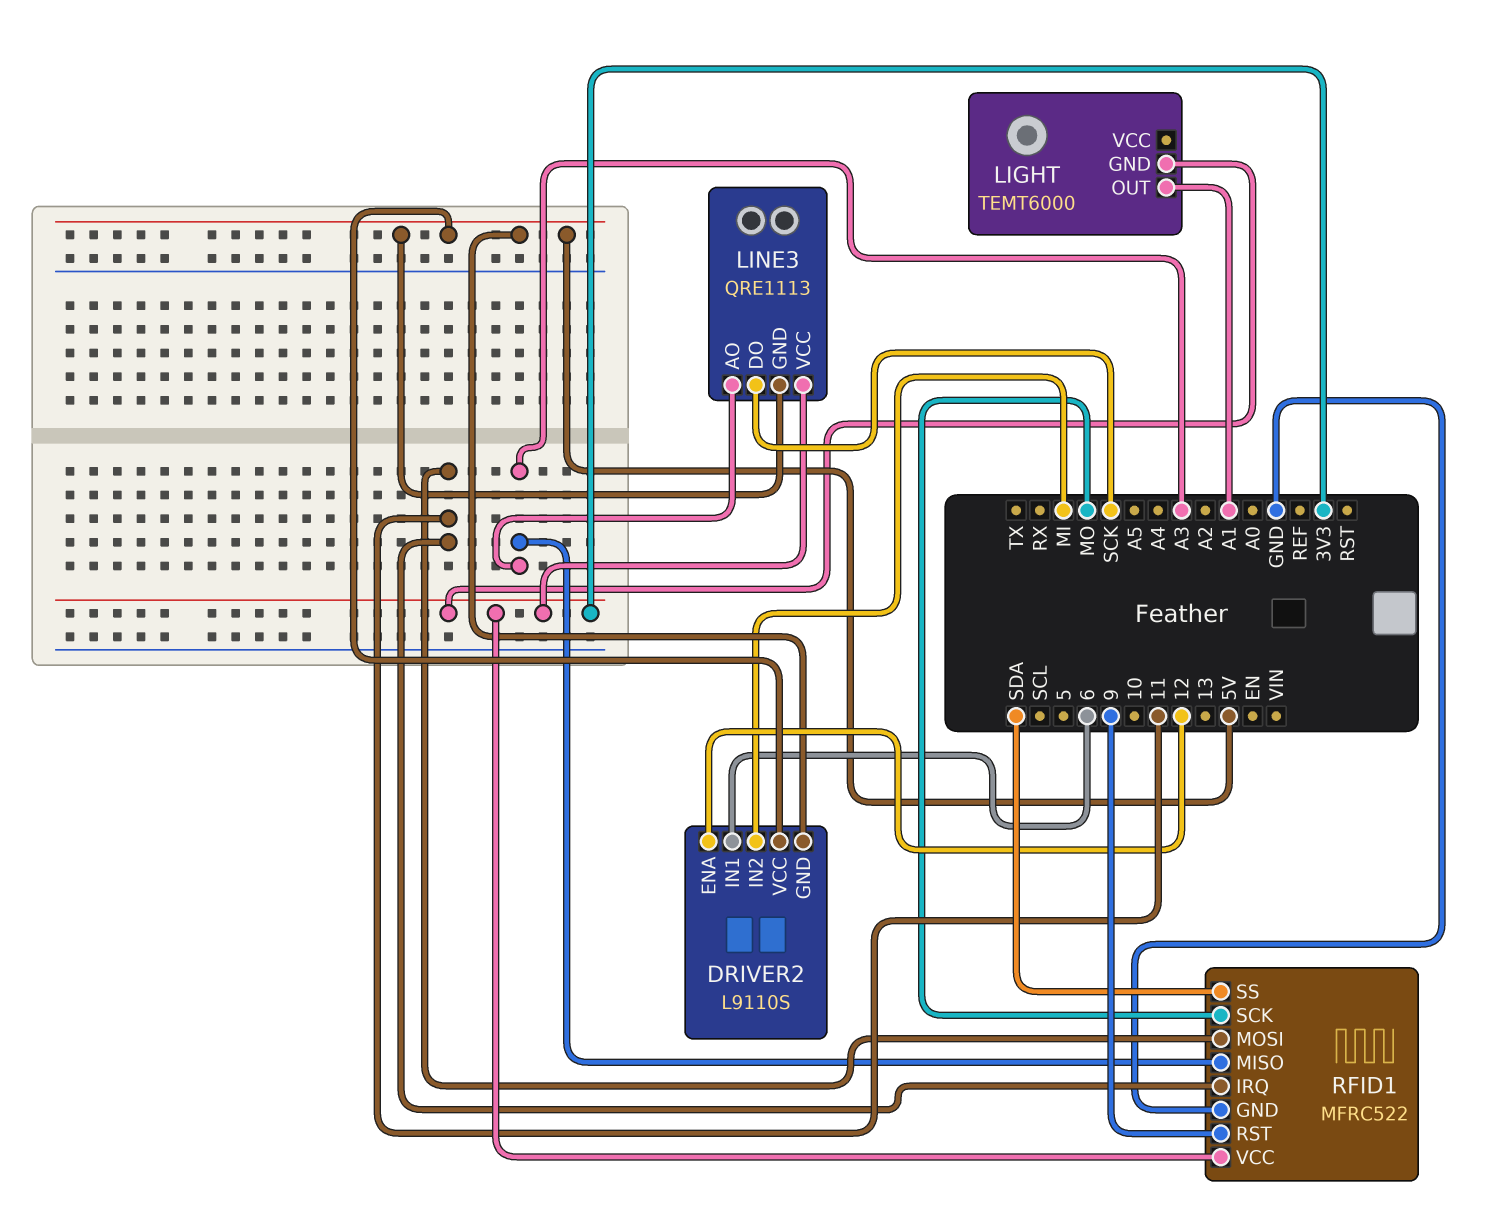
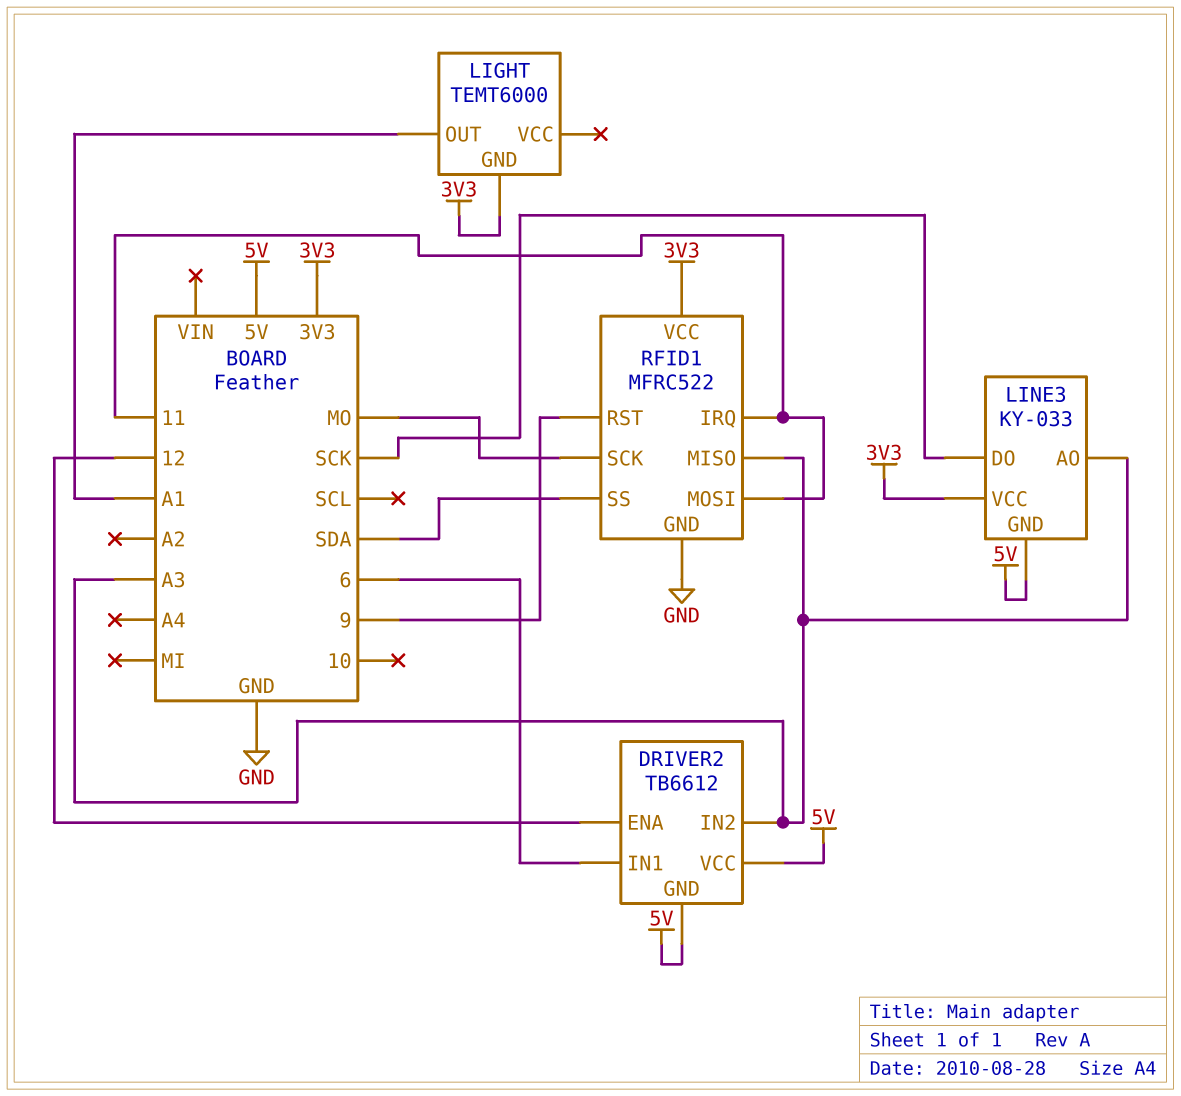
DRIVER2: L9110S -> TB6612
DRIVER2 pin IN2: MI -> A3
LINE3: QRE1113 -> KY-033

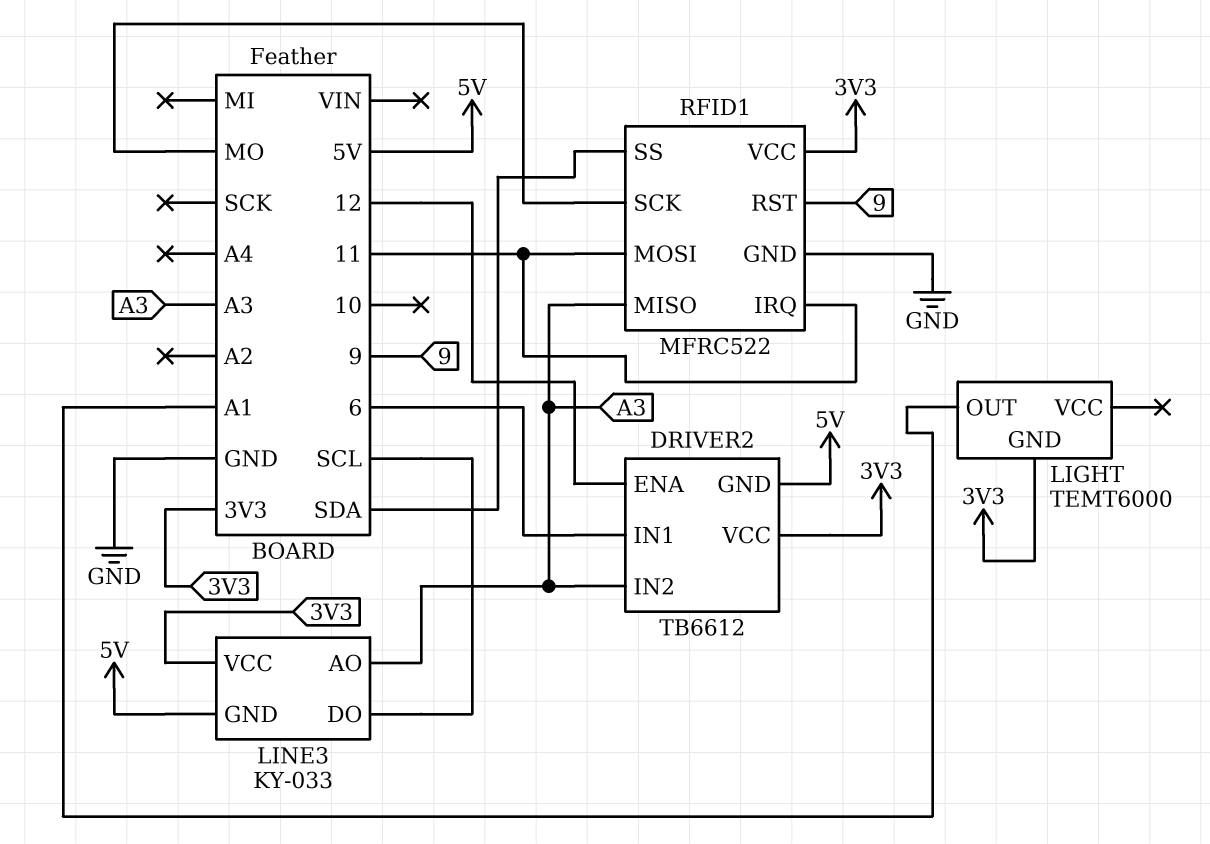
DRIVER2 pin VCC: 5V -> 3V3
LINE3 pin DO: SCK -> SCL

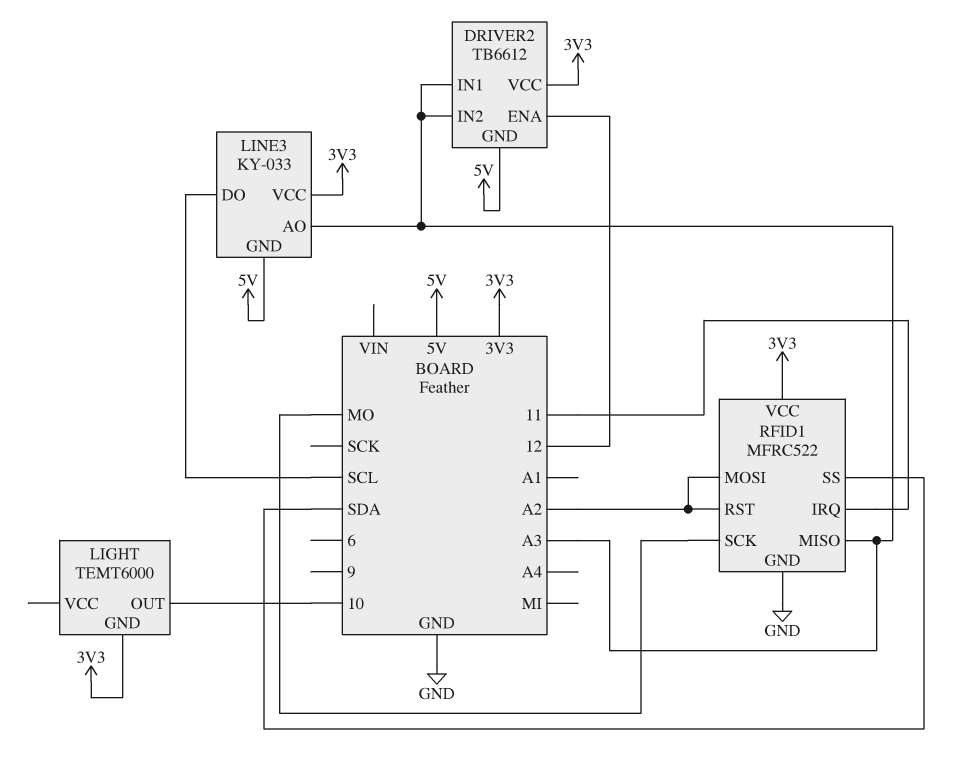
DRIVER2 pin IN1: 6 -> A3
LIGHT pin OUT: A1 -> 10
RFID1 pin MOSI: 11 -> A2
RFID1 pin RST: 9 -> A2

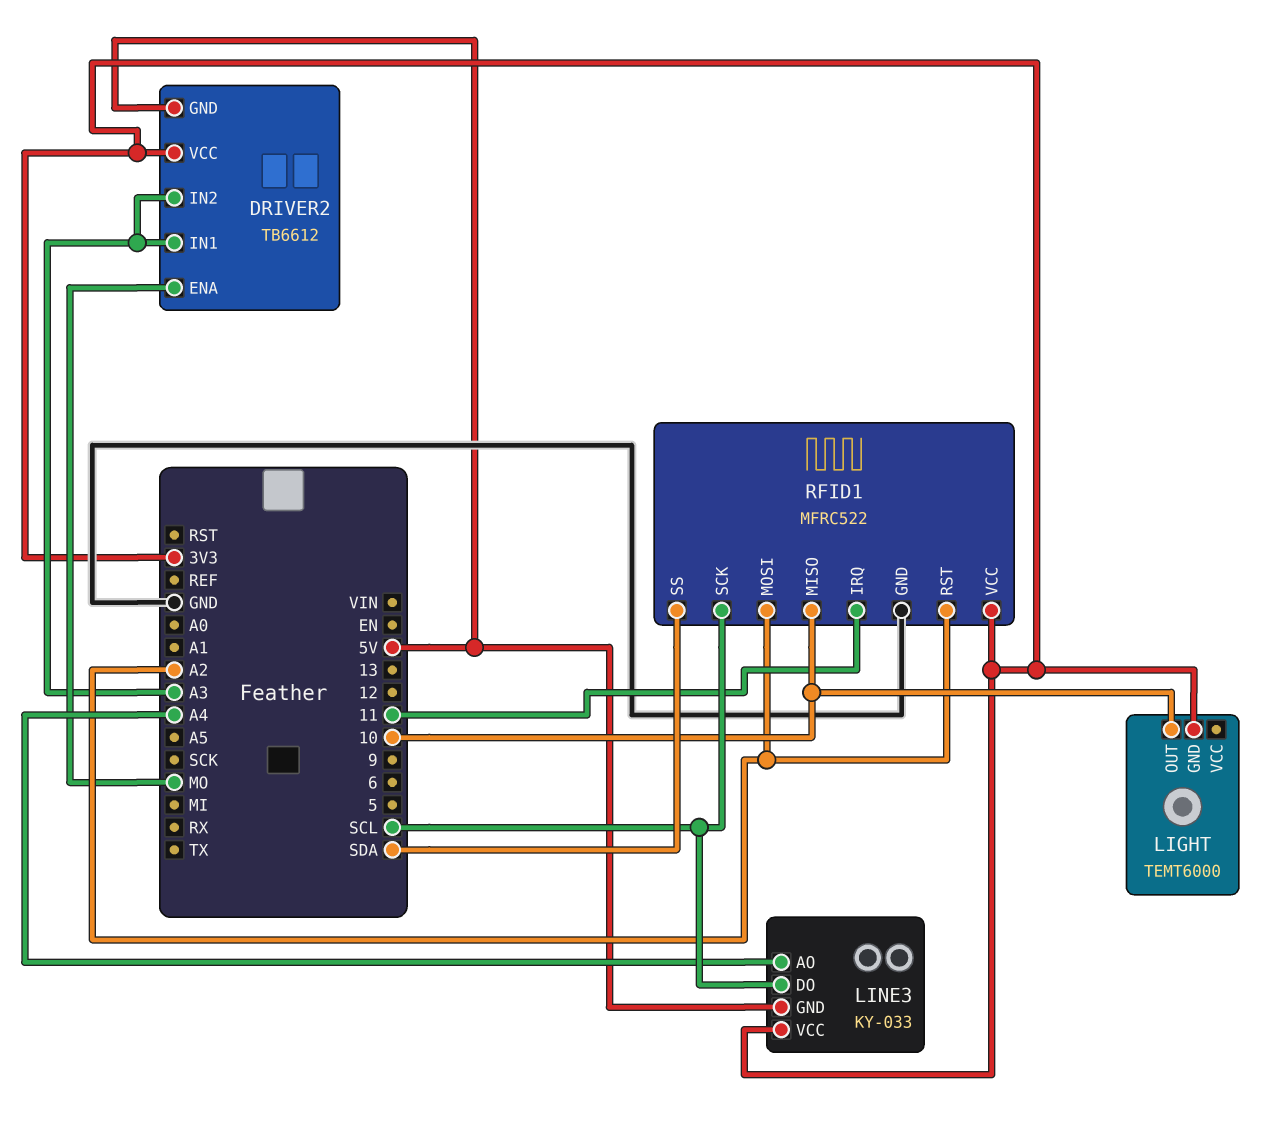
DRIVER2 pin ENA: 12 -> MO
LINE3 pin AO: A3 -> A4
RFID1 pin MISO: A3 -> 10
RFID1 pin SCK: MO -> SCL

